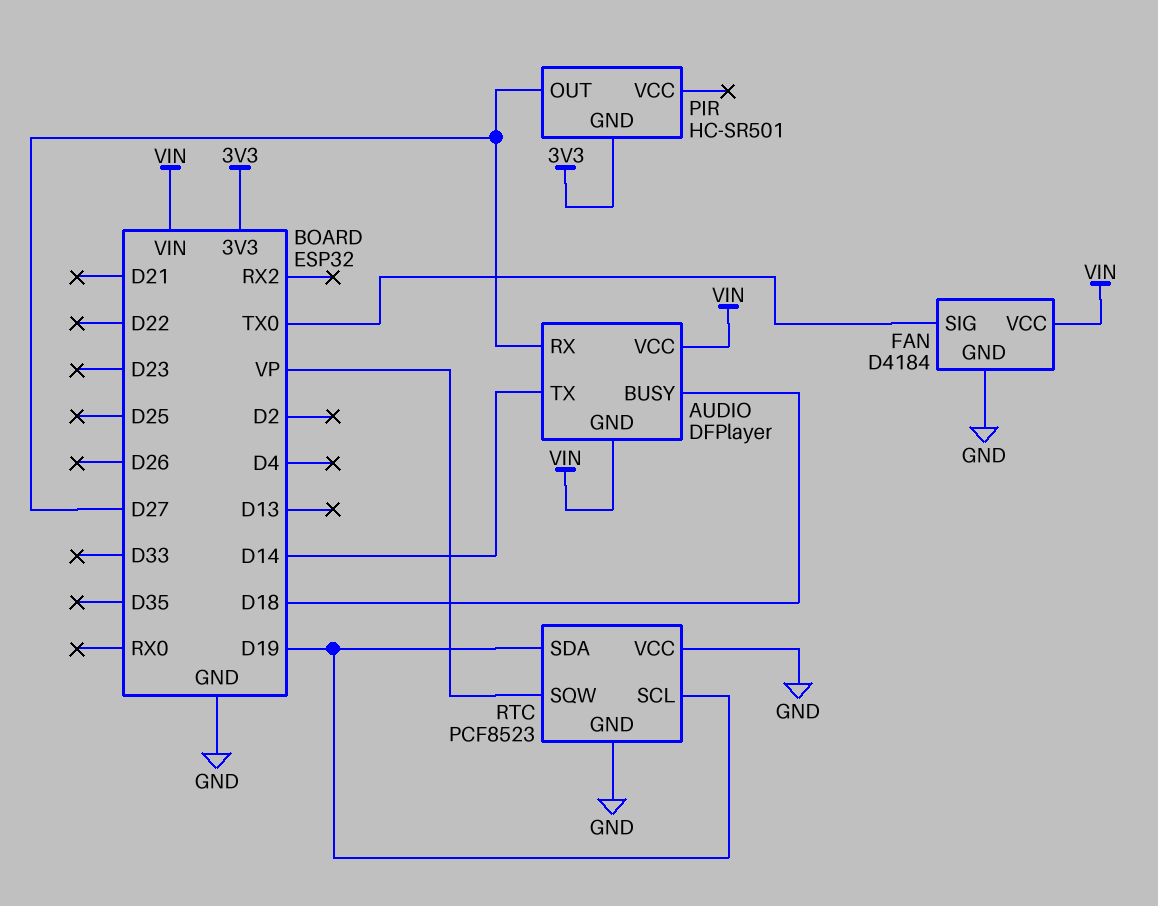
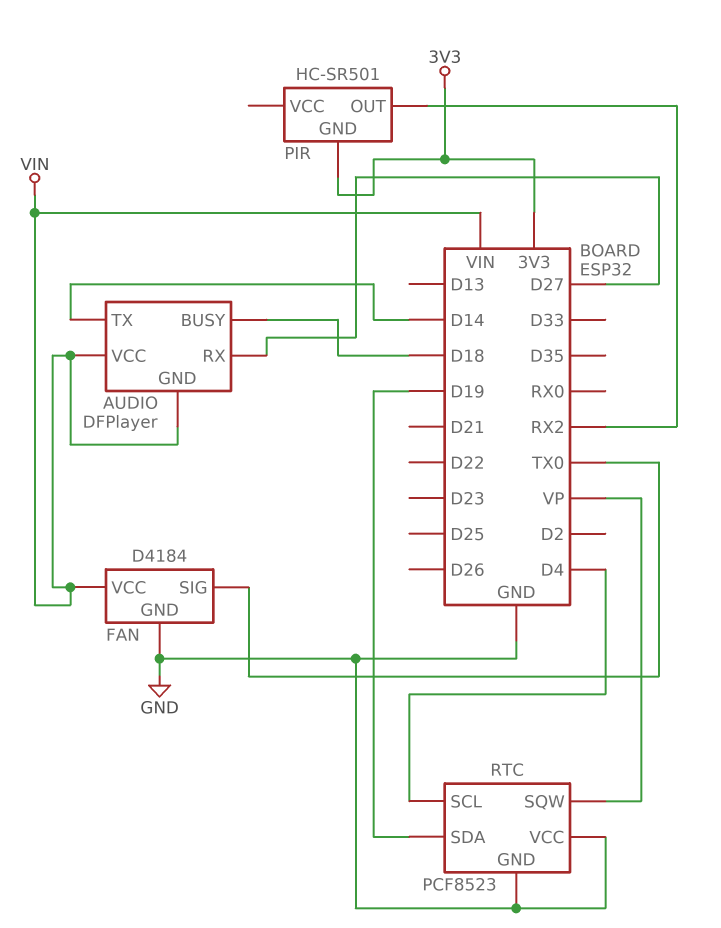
PIR pin OUT: D27 -> RX2
RTC pin SCL: D19 -> D4

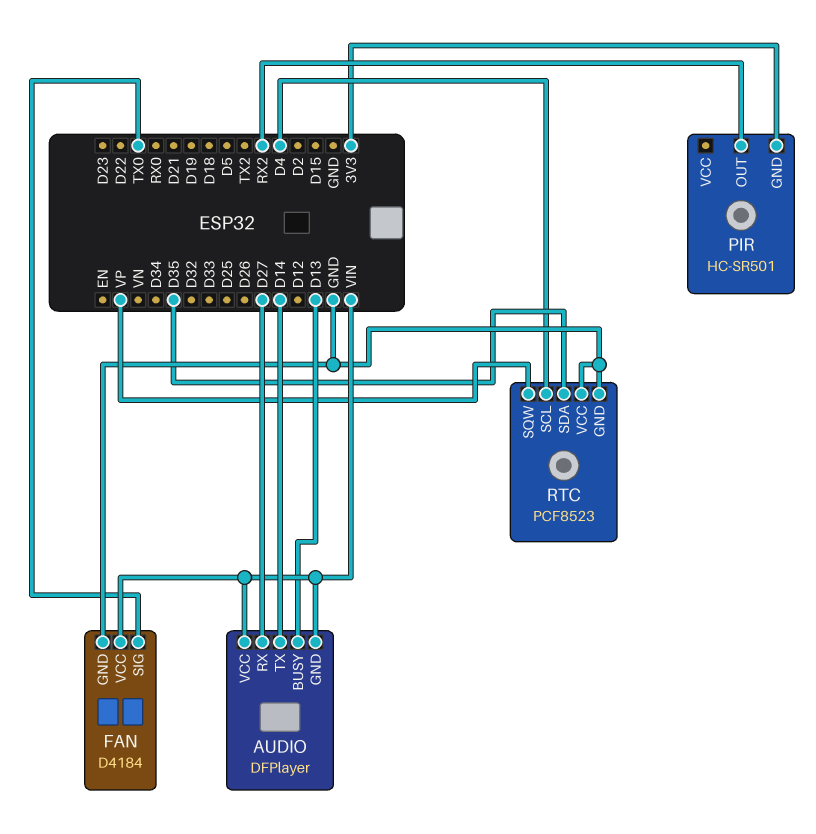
AUDIO pin BUSY: D18 -> D13
RTC pin SDA: D19 -> D35

